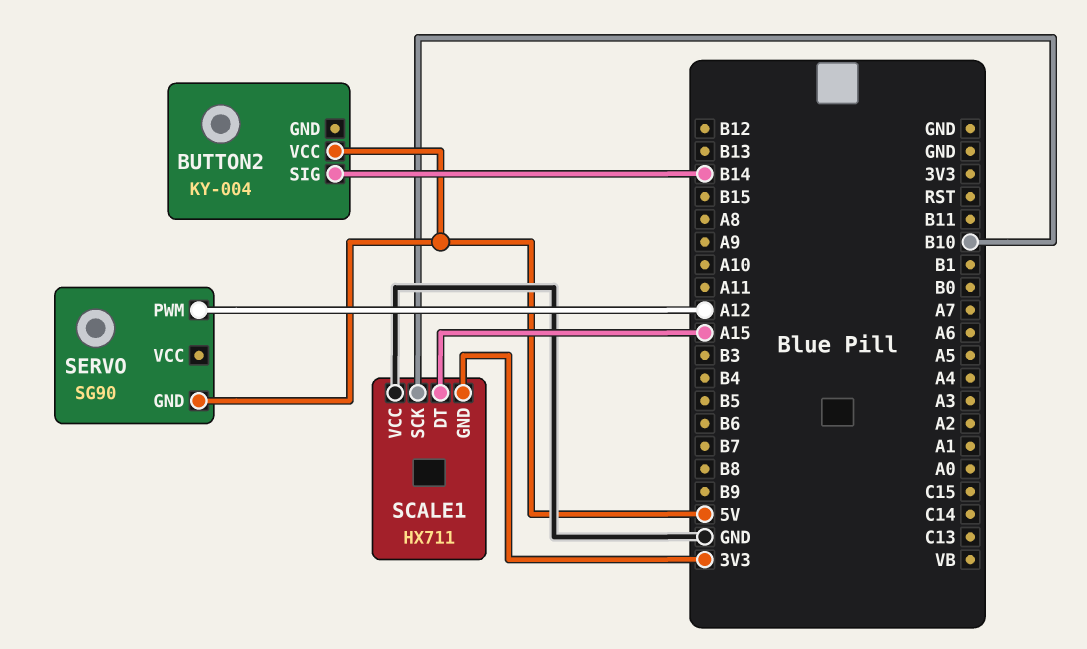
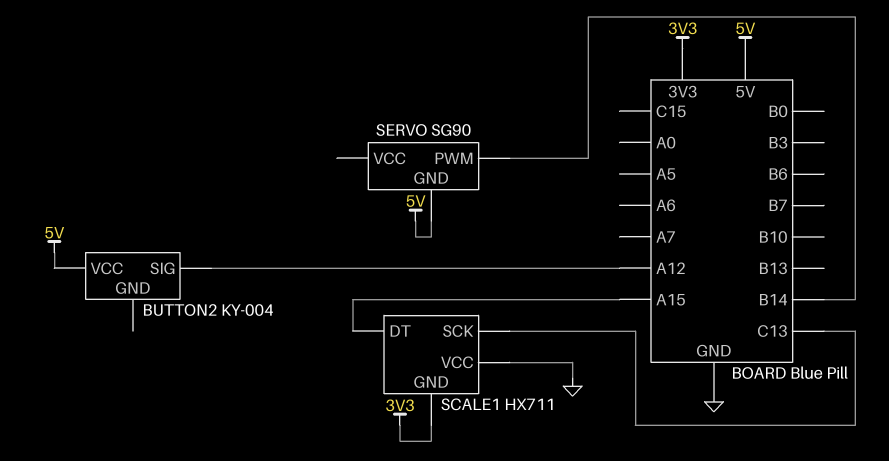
BUTTON2 pin SIG: B14 -> A12
SCALE1 pin SCK: B10 -> C13
SERVO pin PWM: A12 -> B14

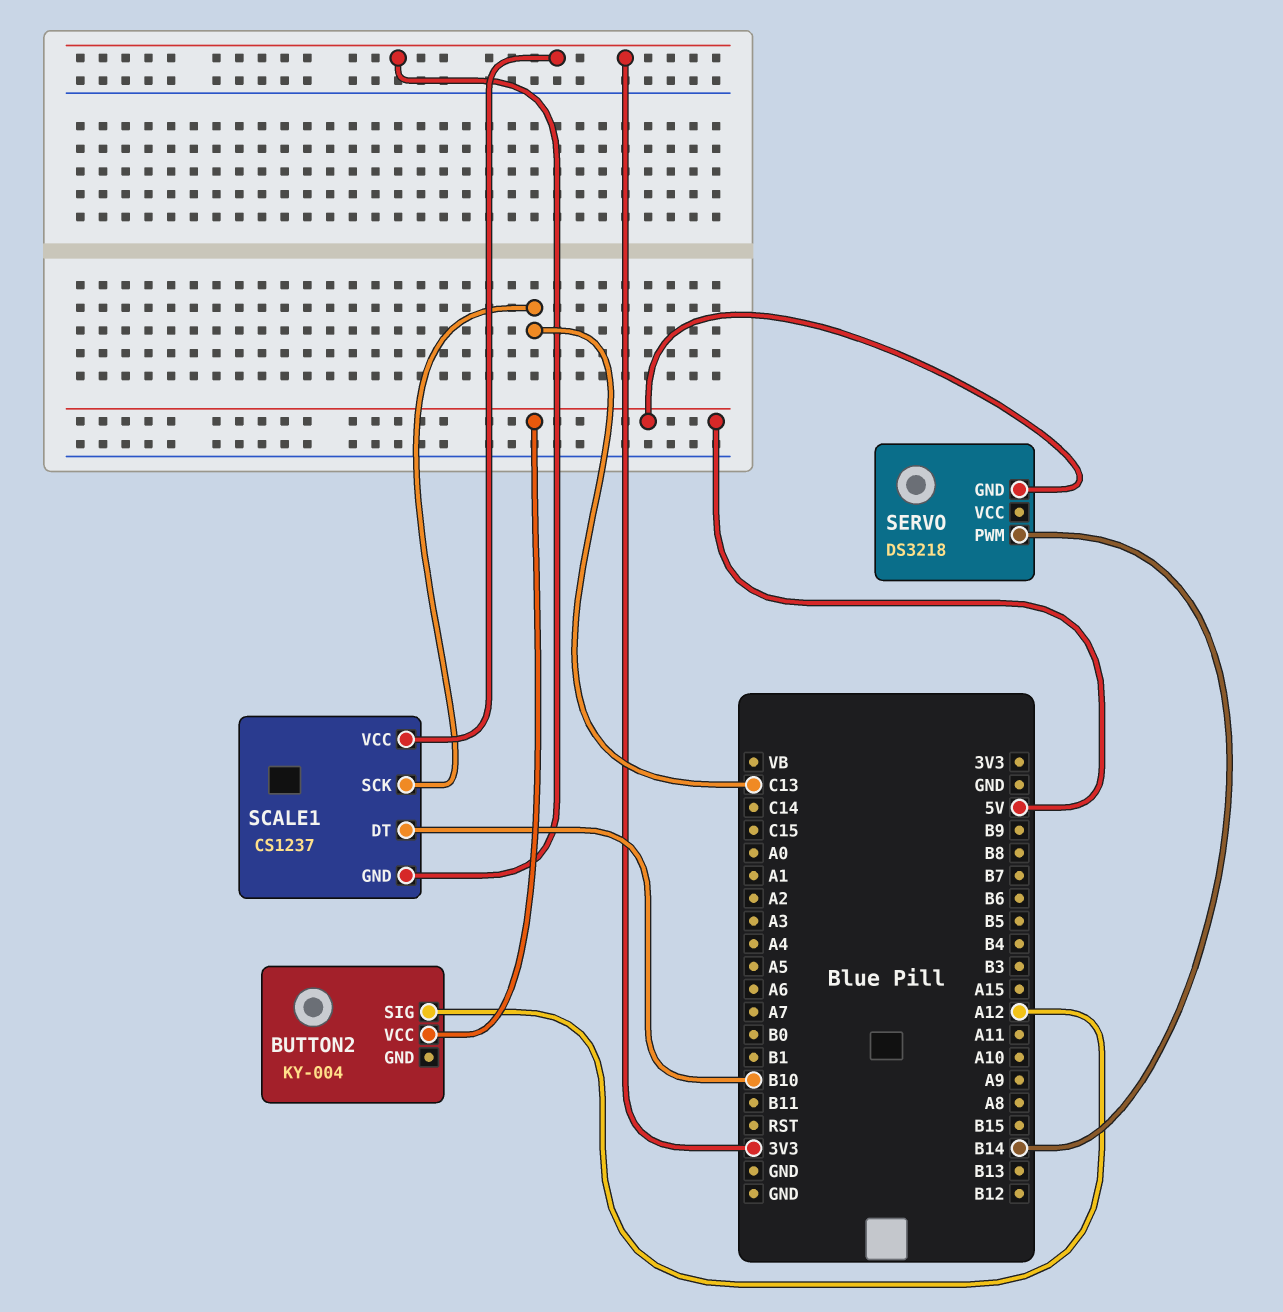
SCALE1: HX711 -> CS1237
SCALE1 pin DT: A15 -> B10
SCALE1 pin VCC: GND -> 3V3
SERVO: SG90 -> DS3218

